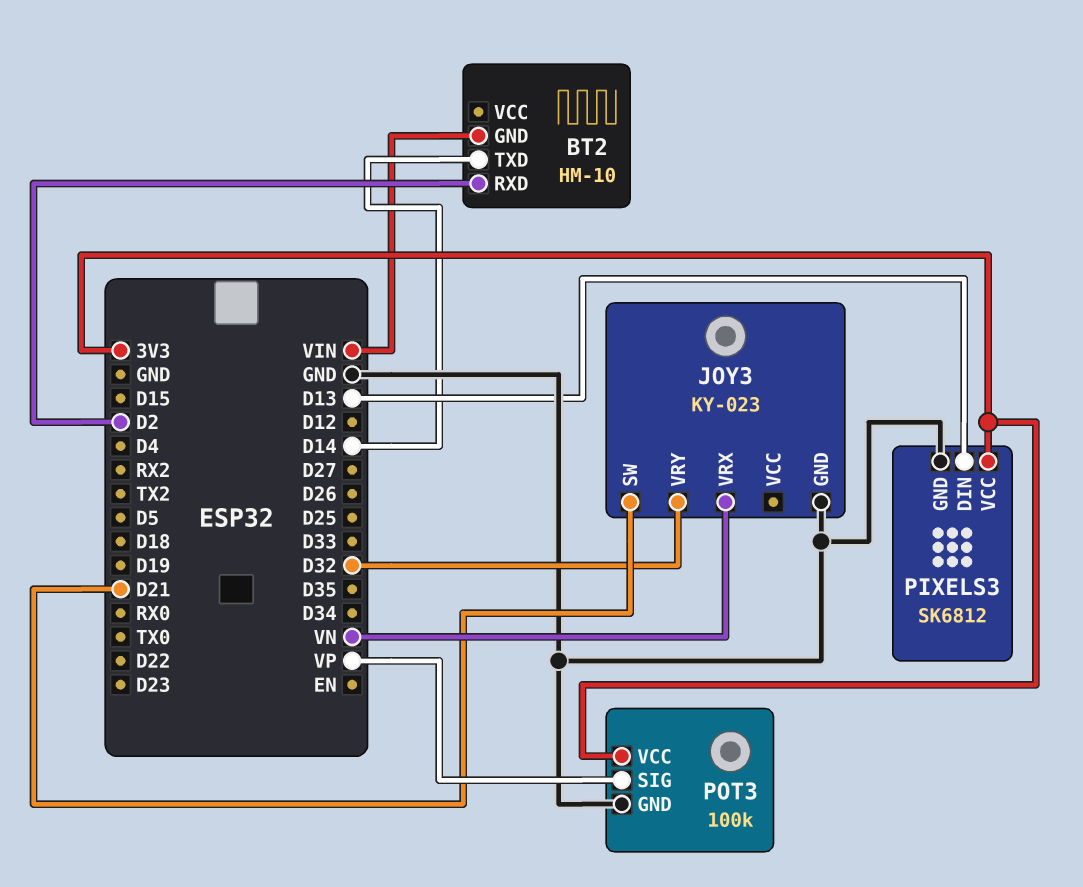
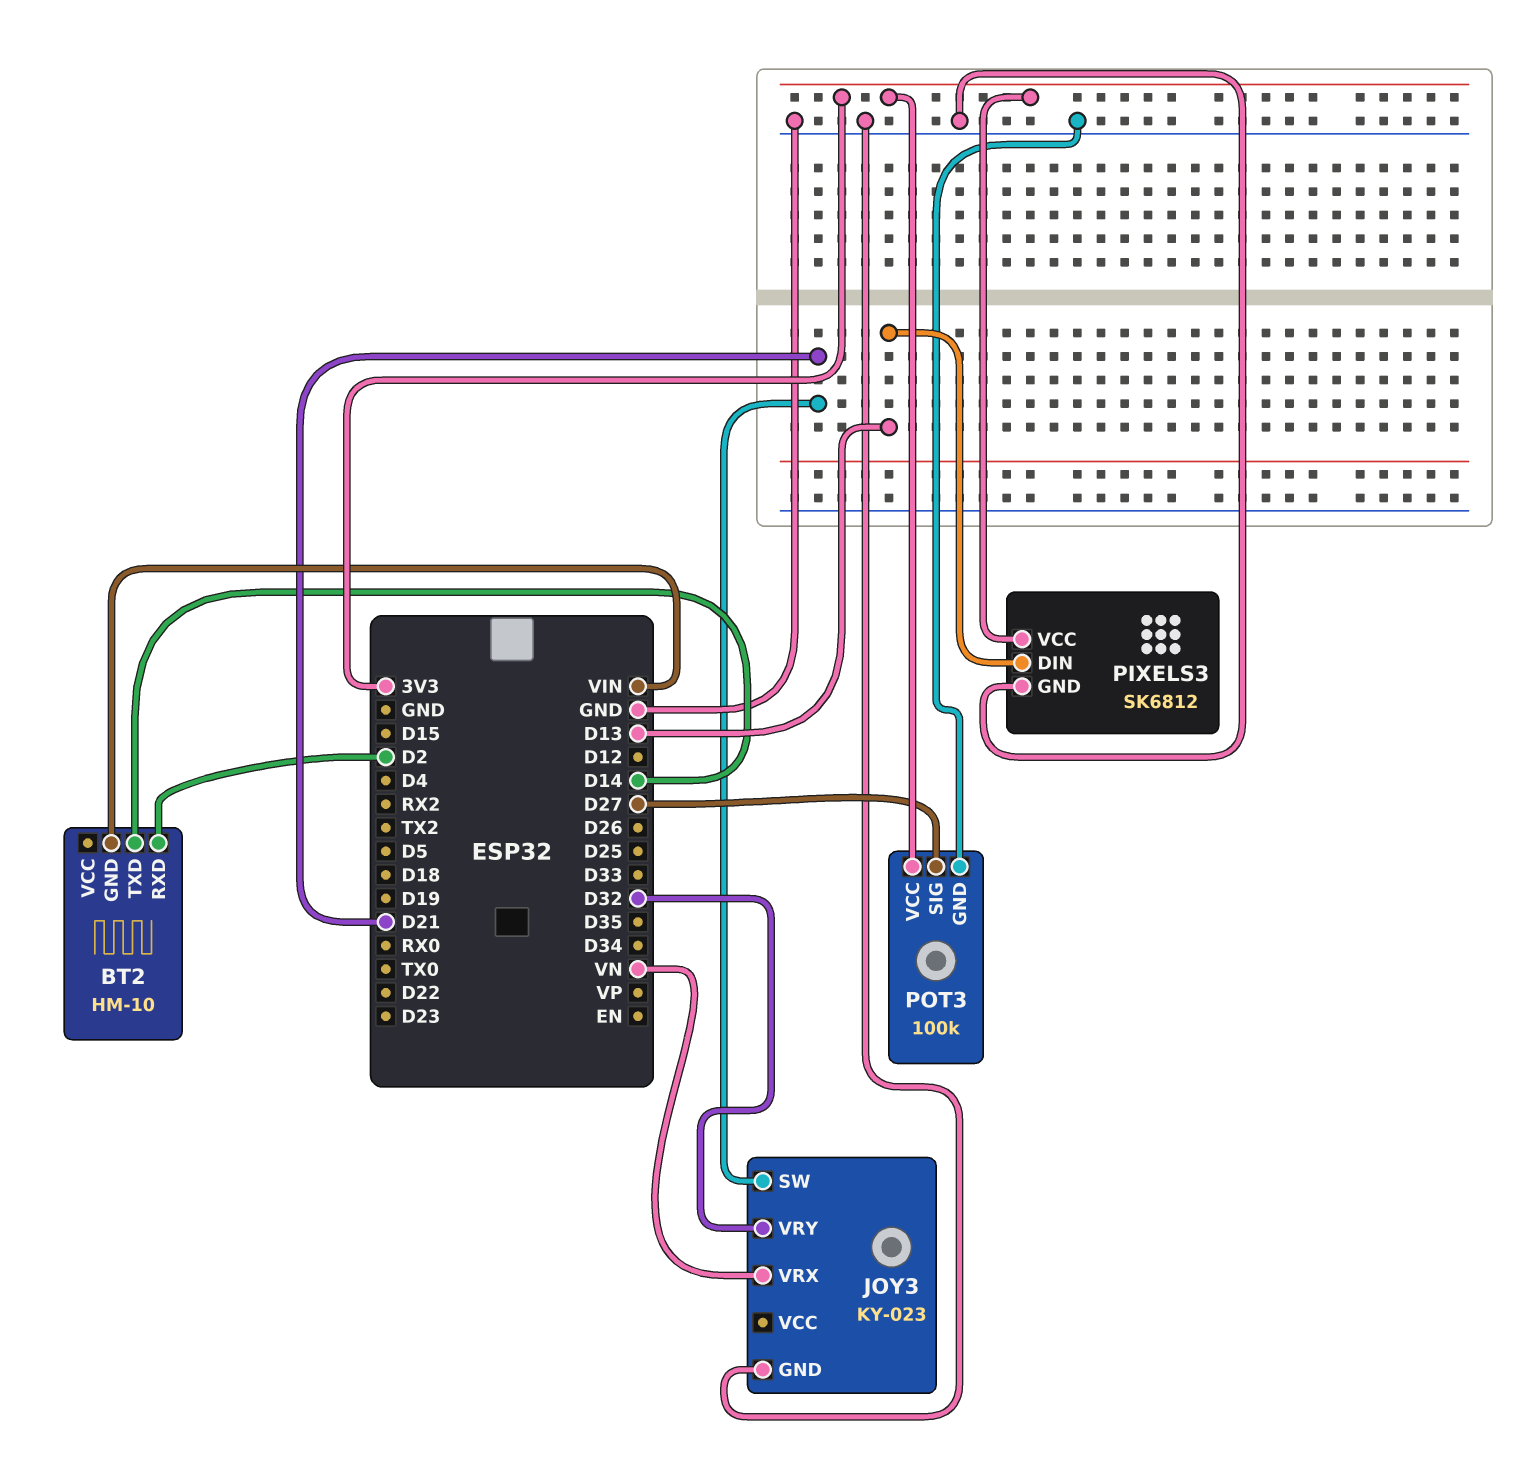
POT3 pin SIG: VP -> D27

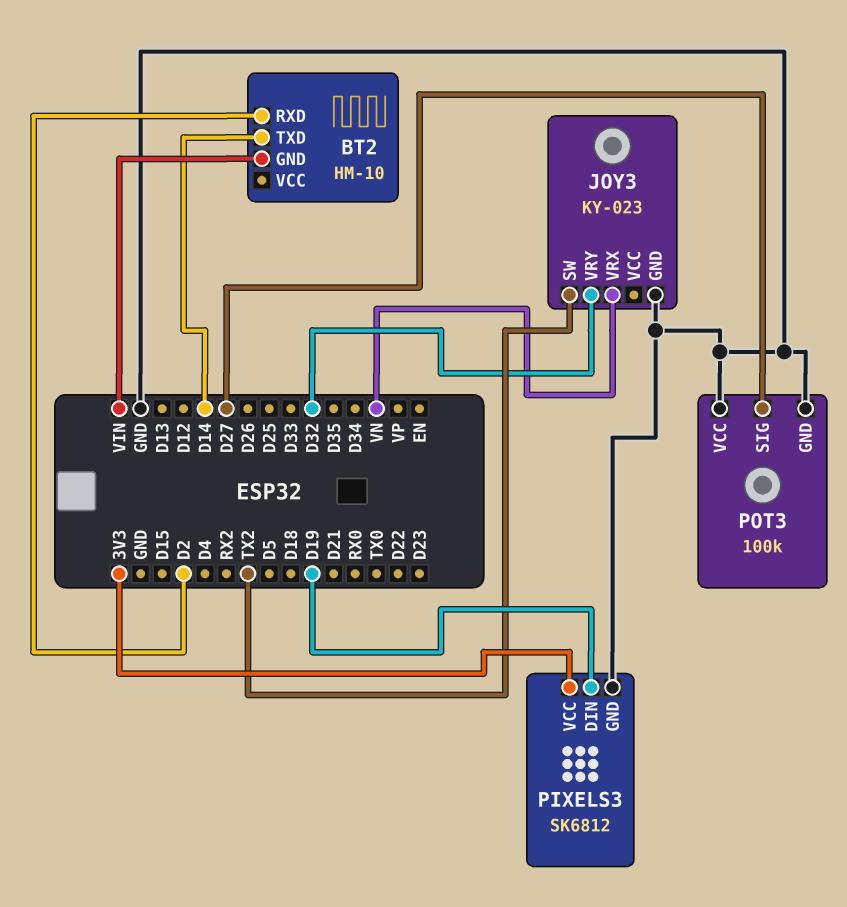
JOY3 pin SW: D21 -> TX2
PIXELS3 pin DIN: D13 -> D19
POT3 pin VCC: 3V3 -> GND

